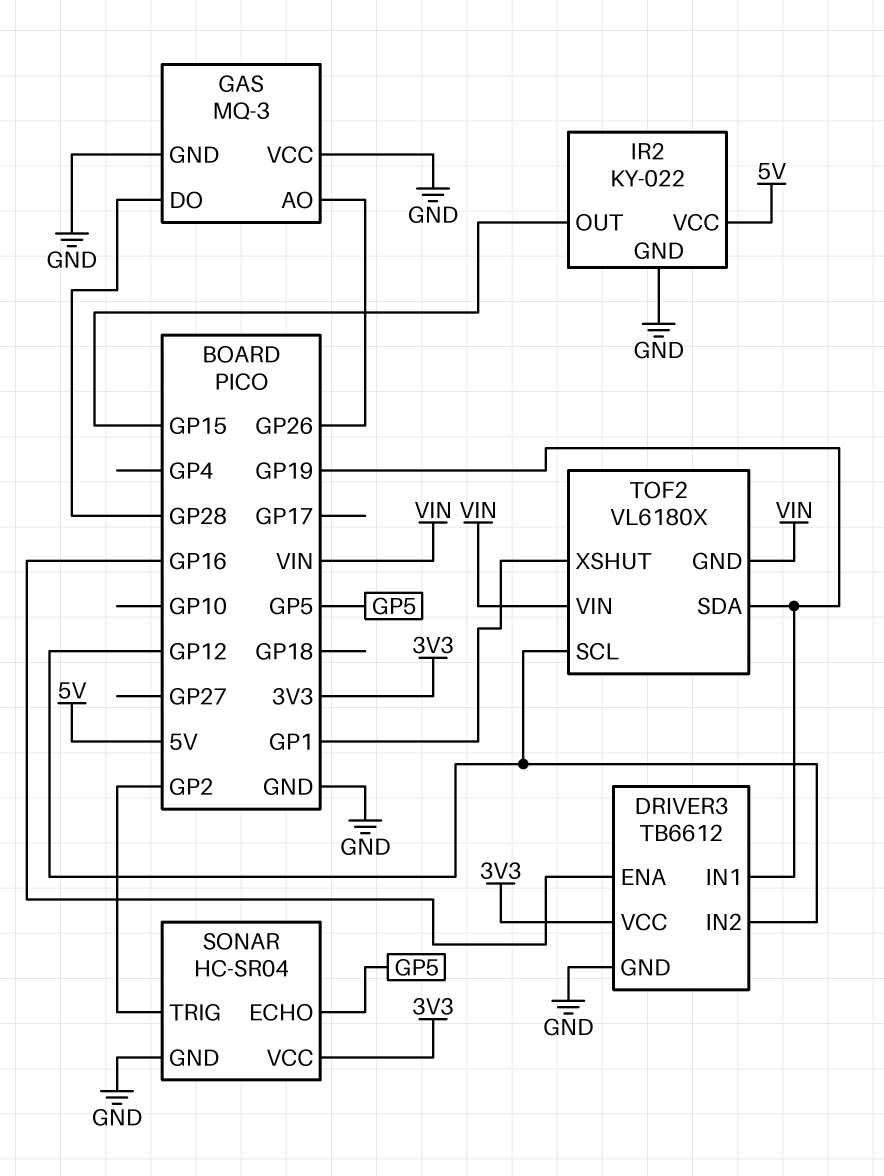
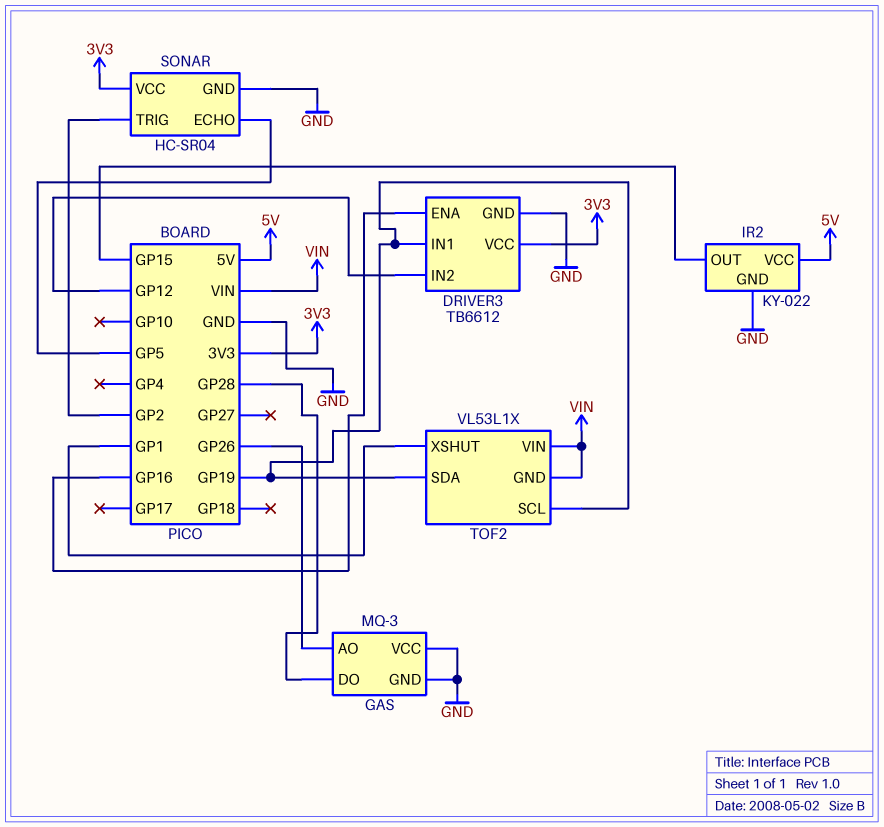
TOF2: VL6180X -> VL53L1X
TOF2 pin SCL: GP12 -> GP19

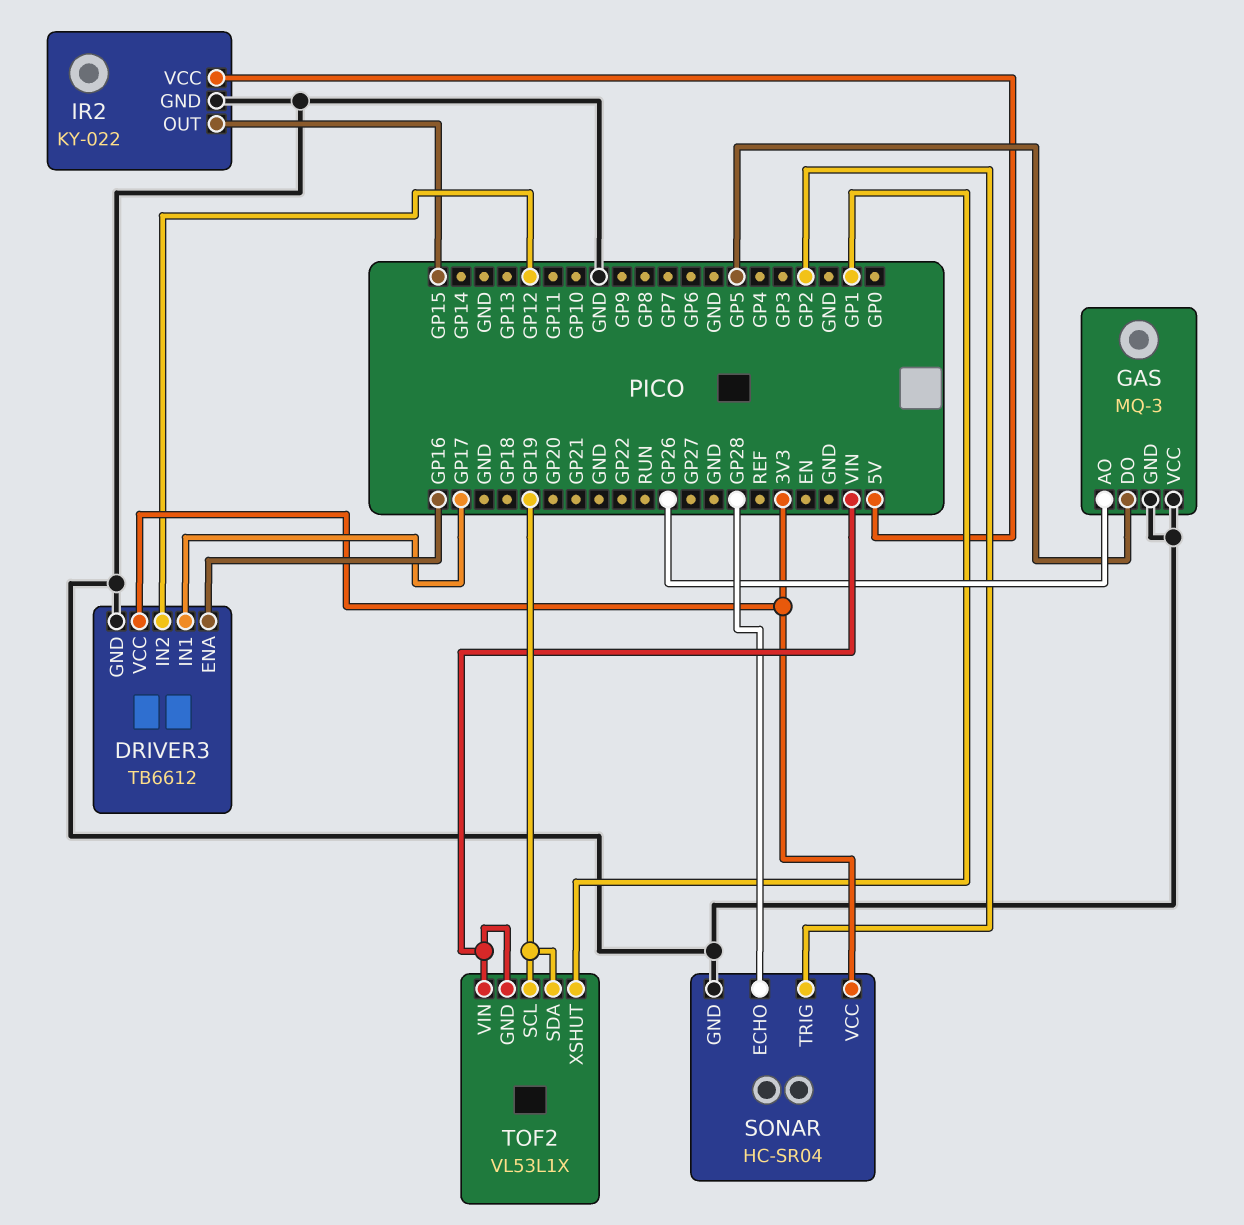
DRIVER3 pin IN1: GP19 -> GP17
GAS pin DO: GP28 -> GP5
SONAR pin ECHO: GP5 -> GP28

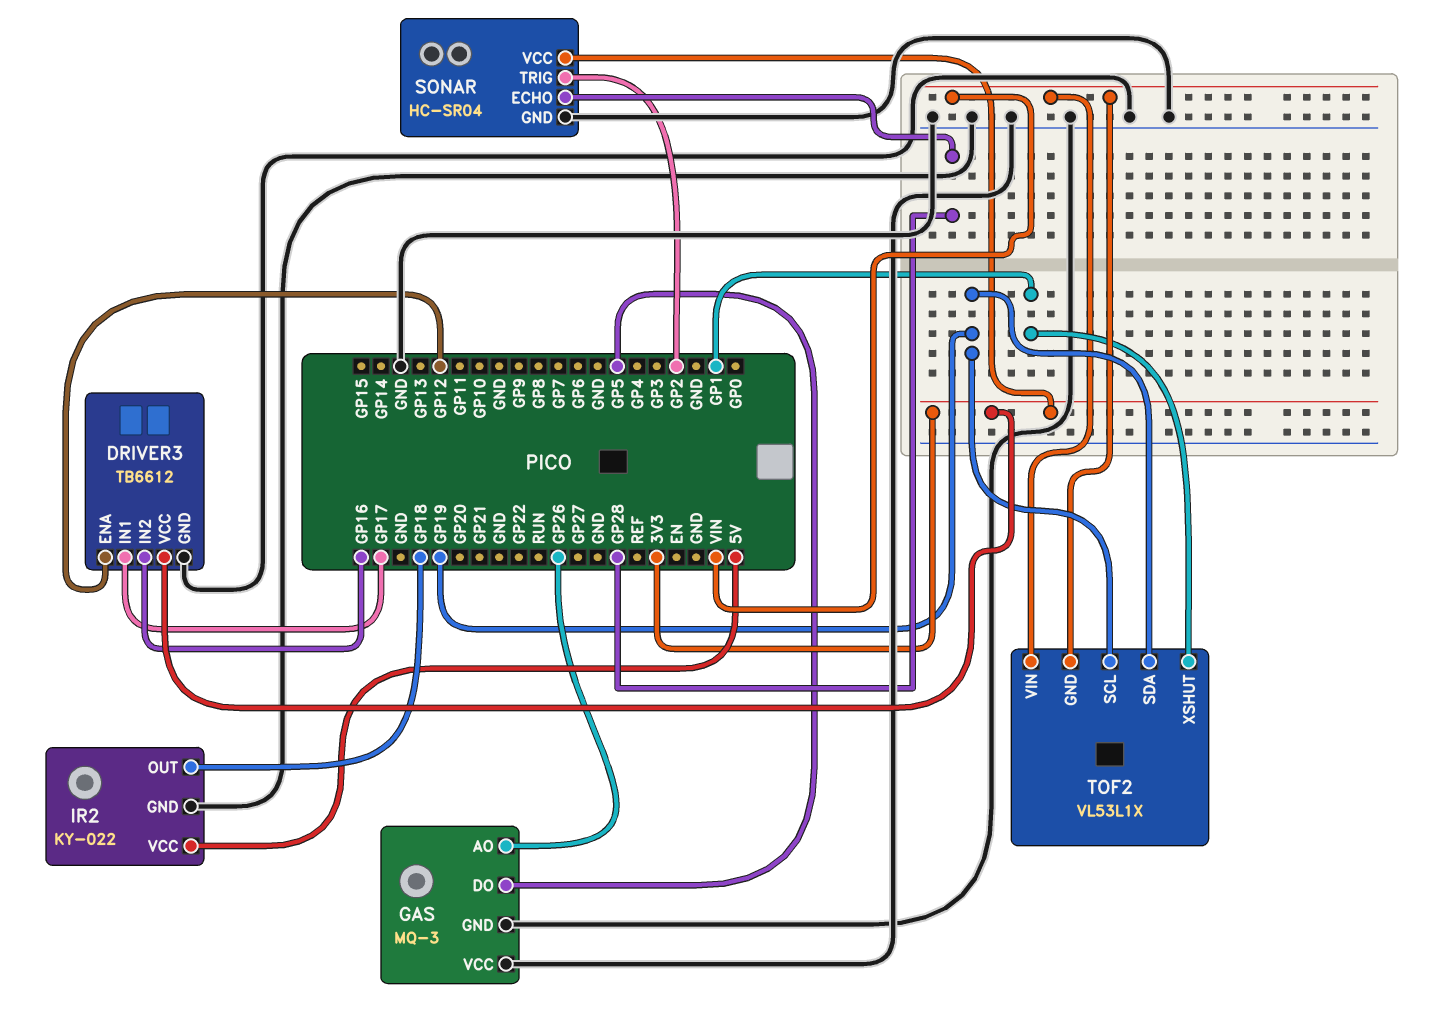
DRIVER3 pin ENA: GP16 -> GP12
DRIVER3 pin IN2: GP12 -> GP16
IR2 pin OUT: GP15 -> GP18

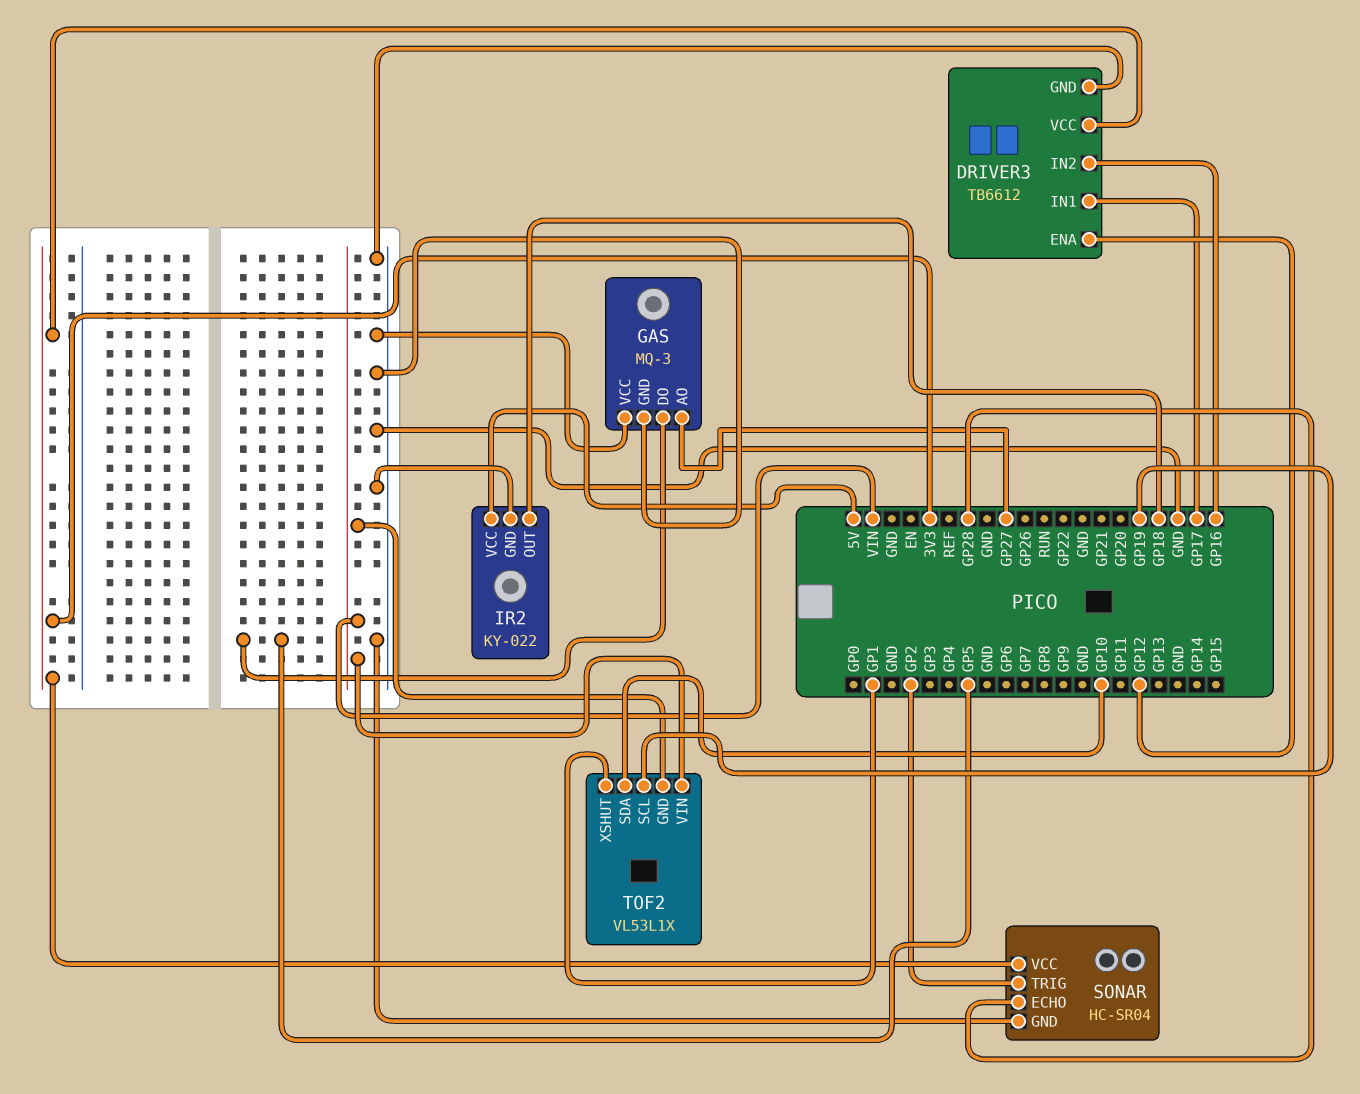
GAS pin AO: GP26 -> GP27
TOF2 pin SDA: GP19 -> GP10

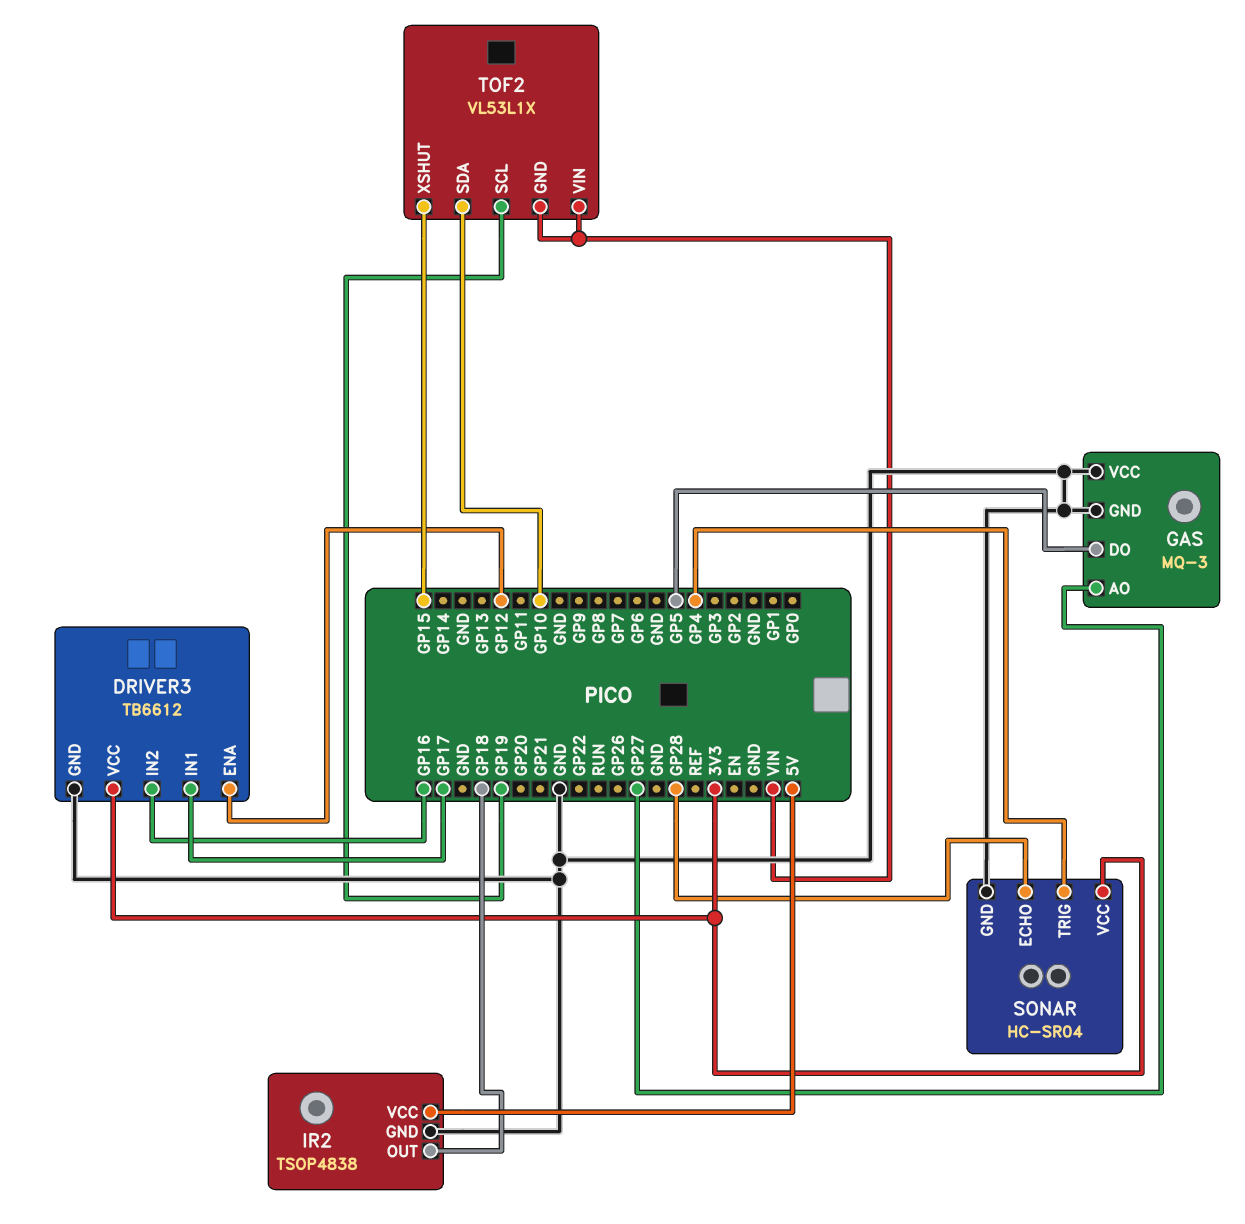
IR2: KY-022 -> TSOP4838
SONAR pin TRIG: GP2 -> GP4
TOF2 pin XSHUT: GP1 -> GP15

